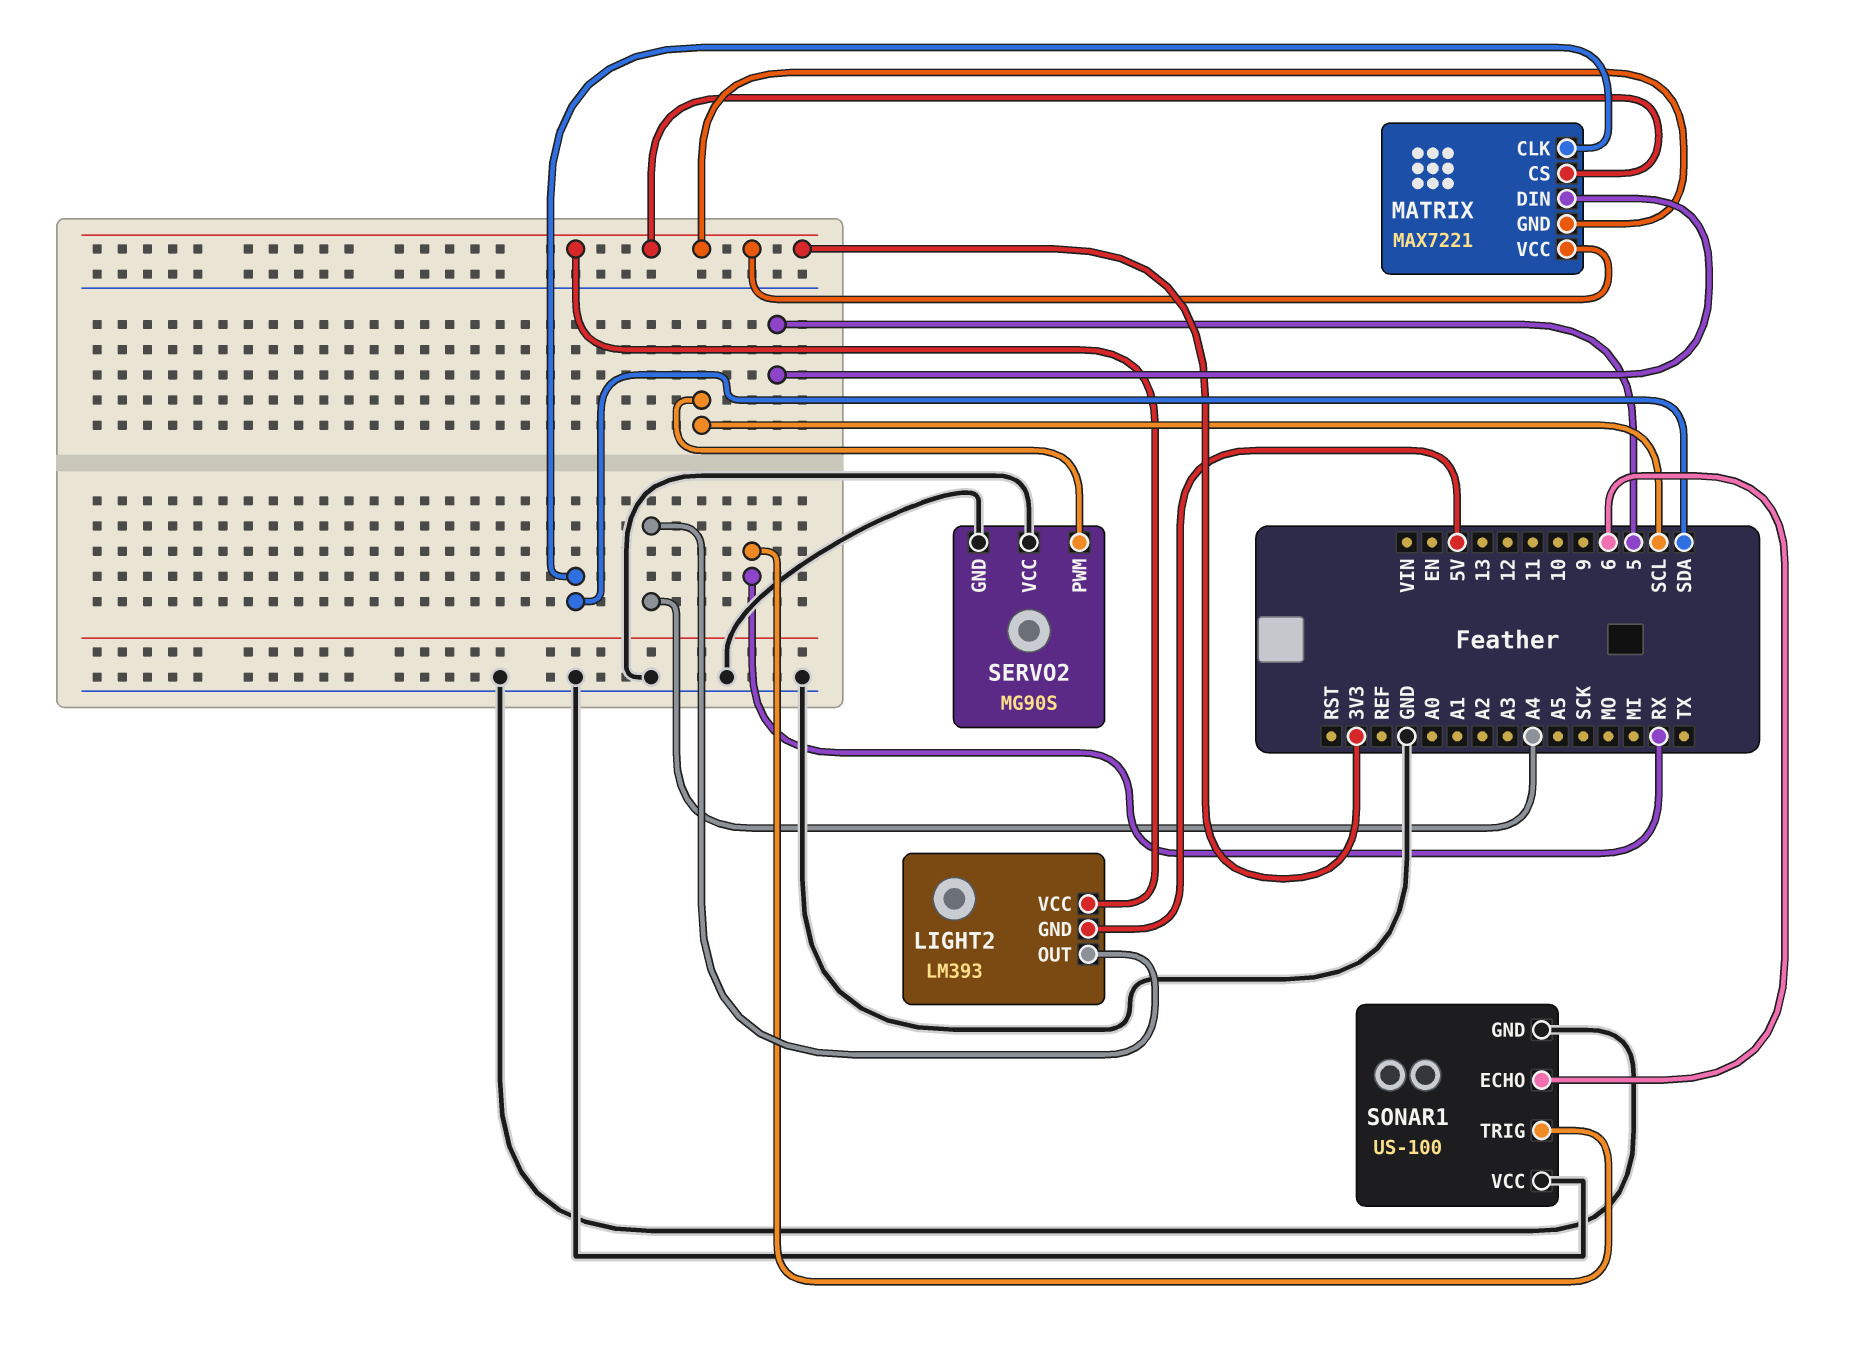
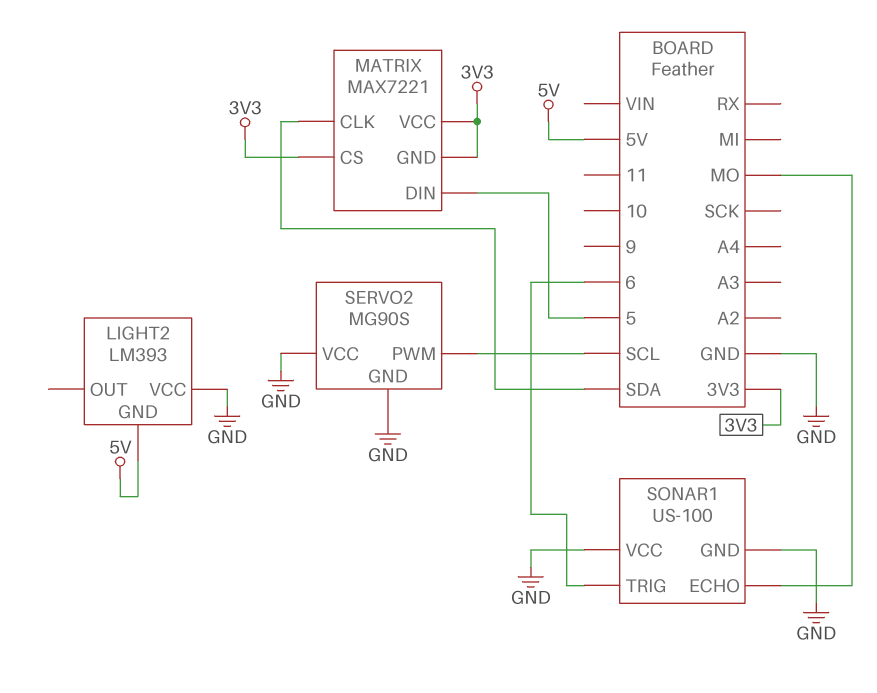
LIGHT2 pin OUT: A4 -> none
LIGHT2 pin VCC: 3V3 -> GND
SONAR1 pin ECHO: 6 -> MO
SONAR1 pin TRIG: RX -> 6

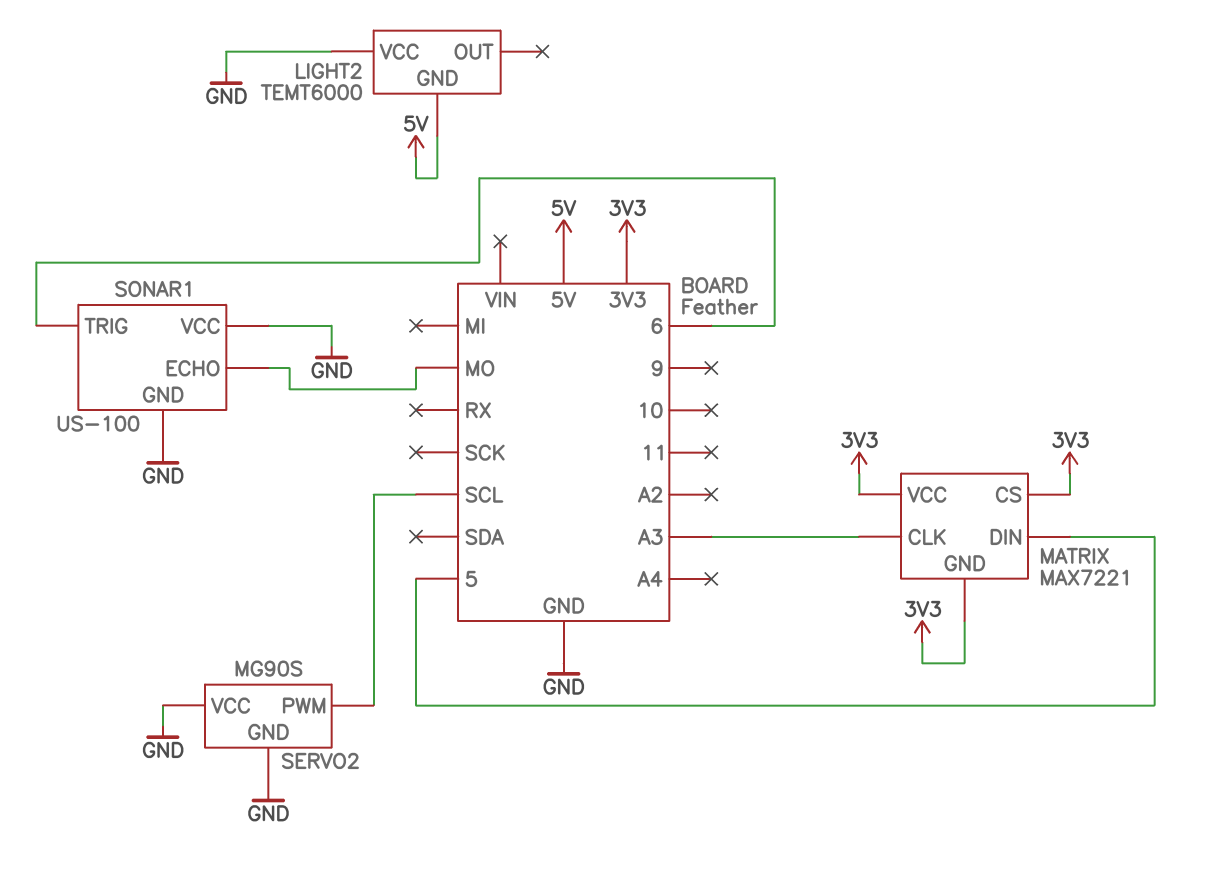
LIGHT2: LM393 -> TEMT6000
MATRIX pin CLK: SDA -> A3

